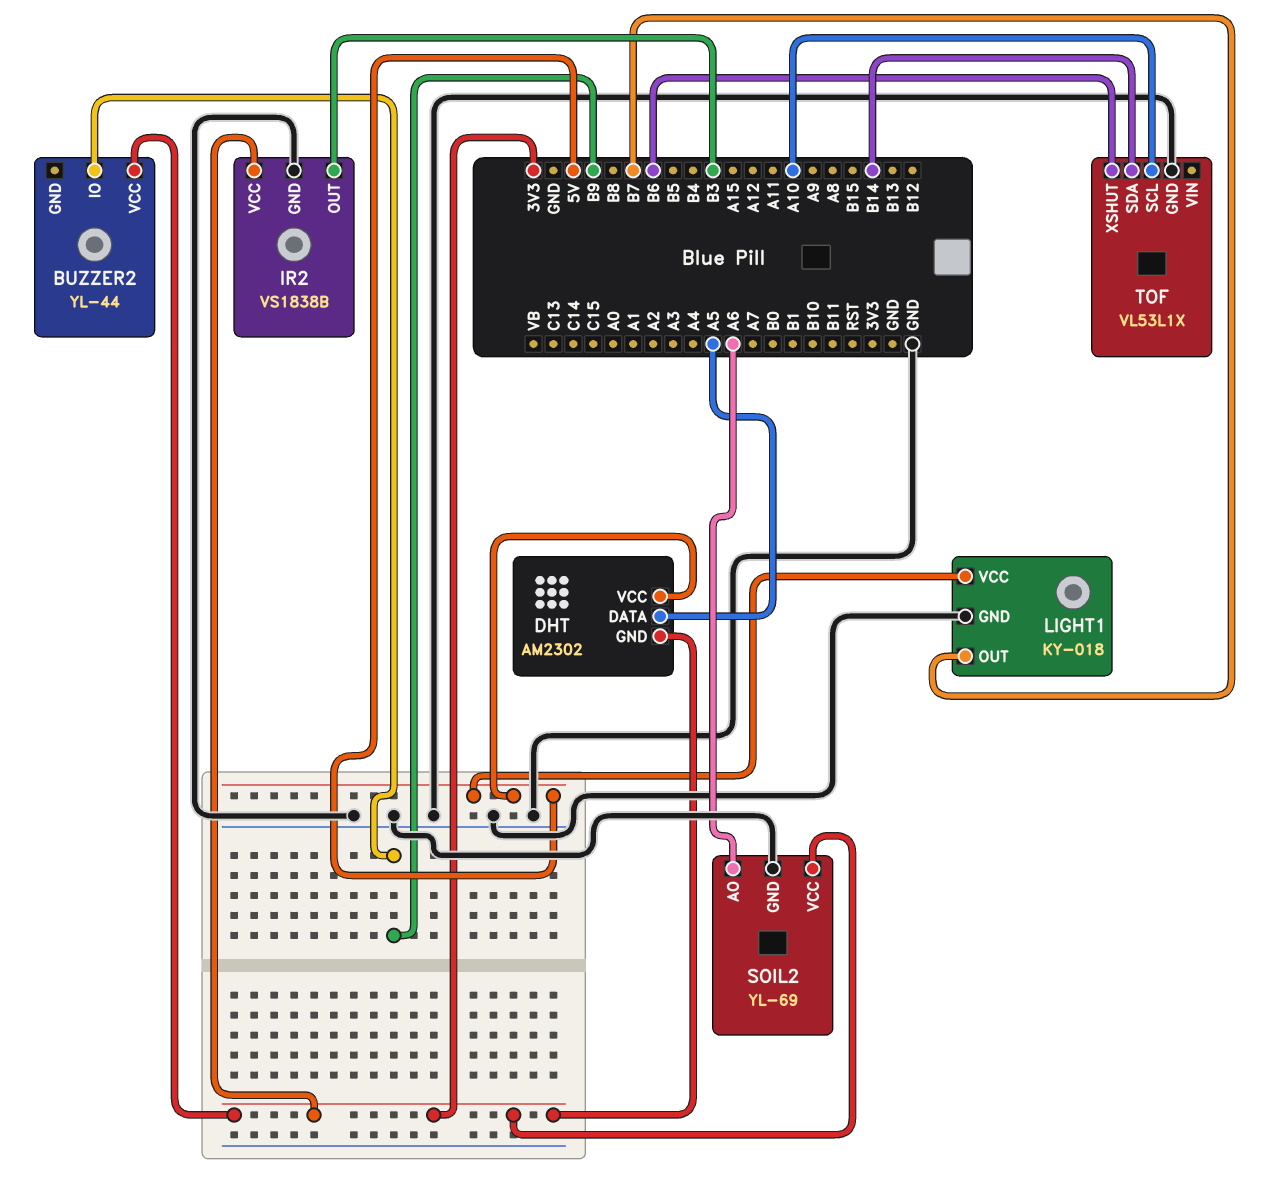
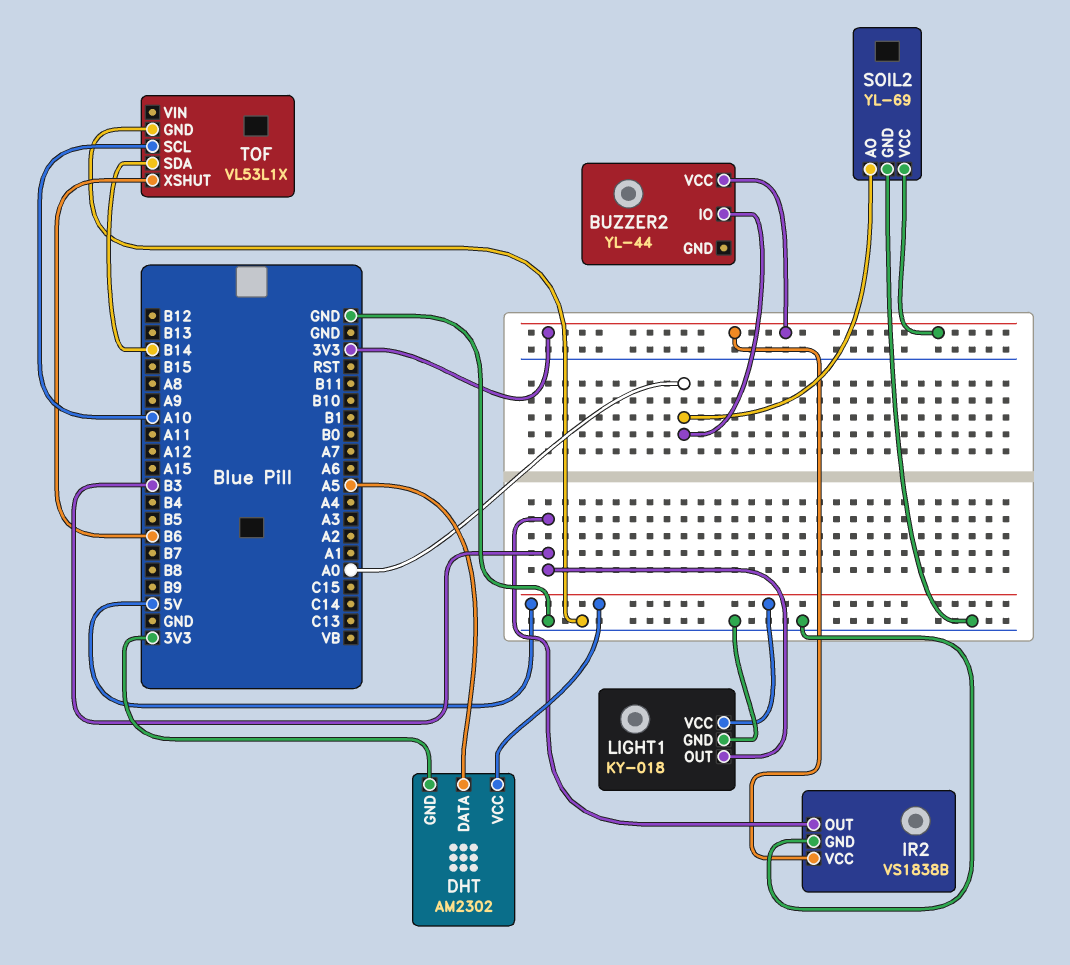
BUZZER2 pin IO: B9 -> A0
LIGHT1 pin OUT: B7 -> B3
SOIL2 pin AO: A6 -> A0

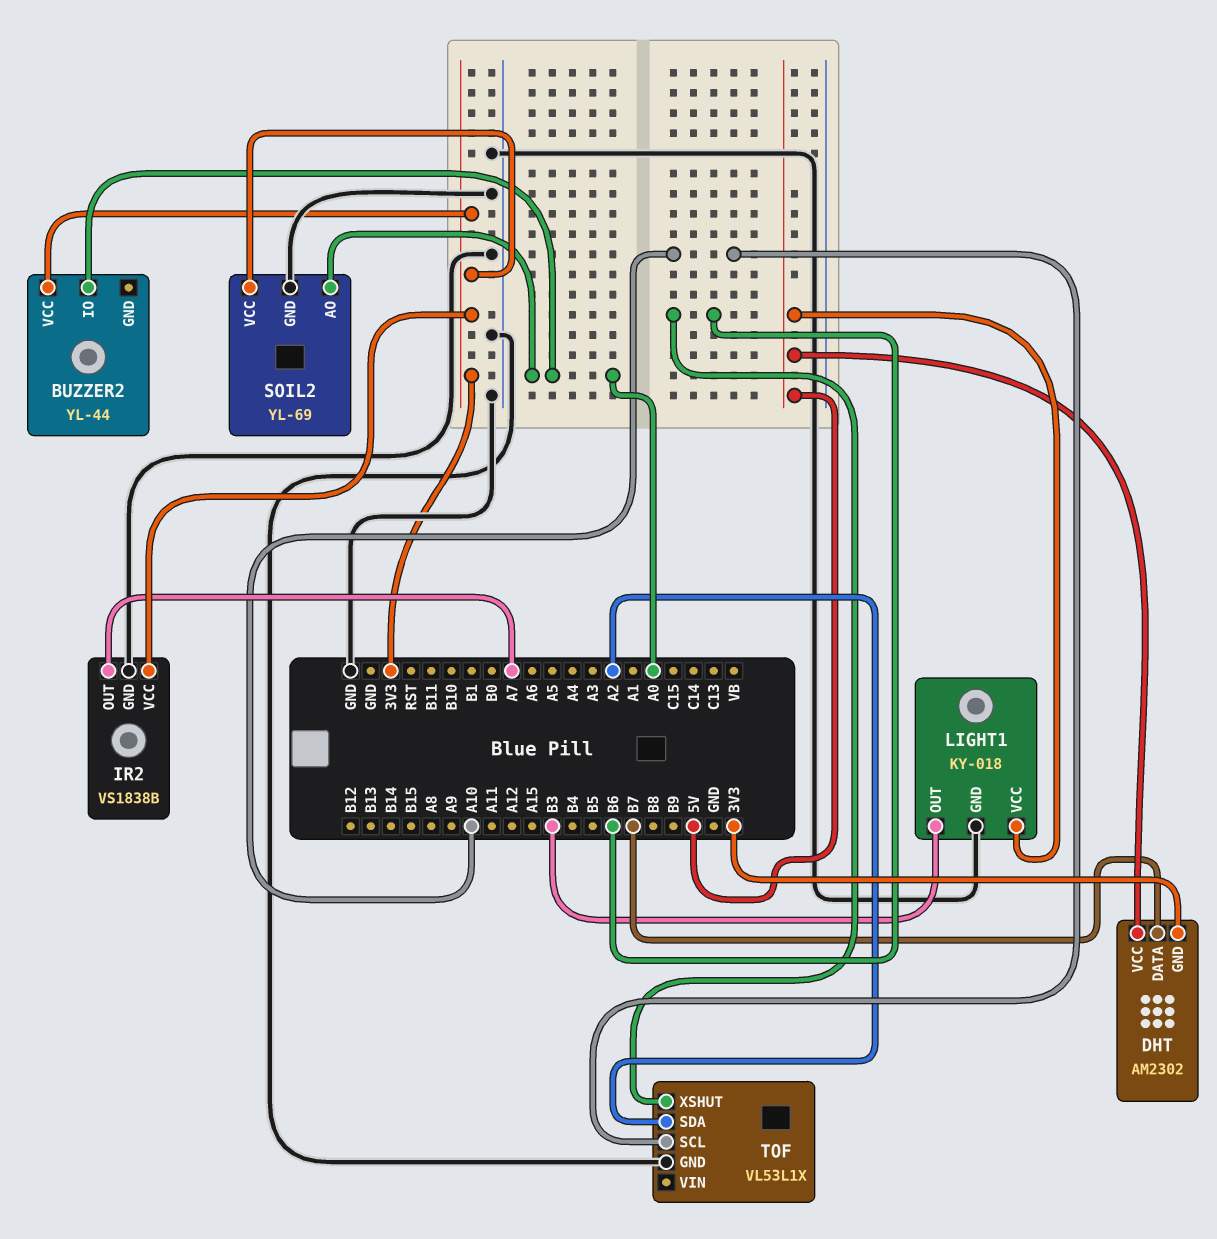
DHT pin DATA: A5 -> B7
IR2 pin OUT: B3 -> A7
TOF pin SDA: B14 -> A2

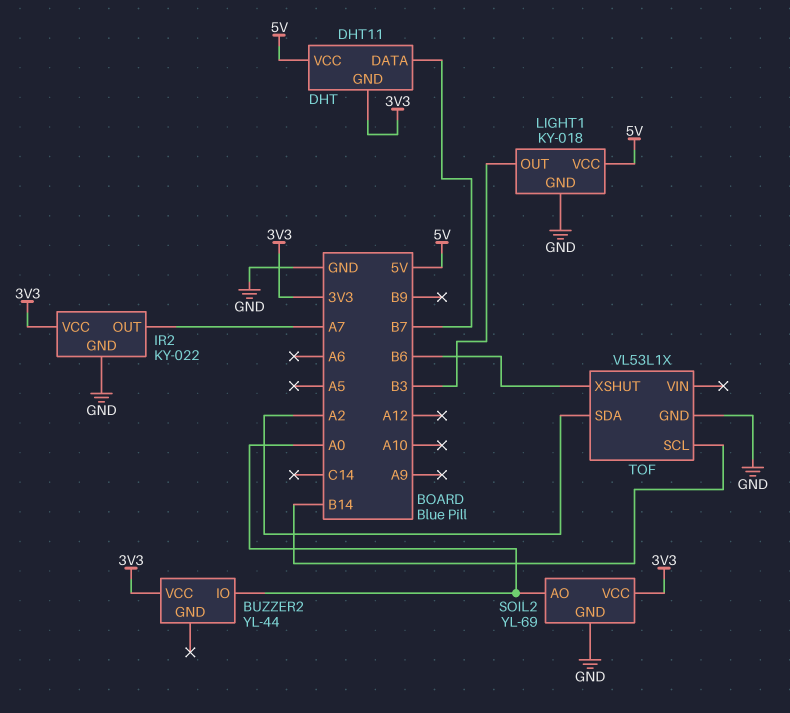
DHT: AM2302 -> DHT11
IR2: VS1838B -> KY-022
TOF pin SCL: A10 -> B14

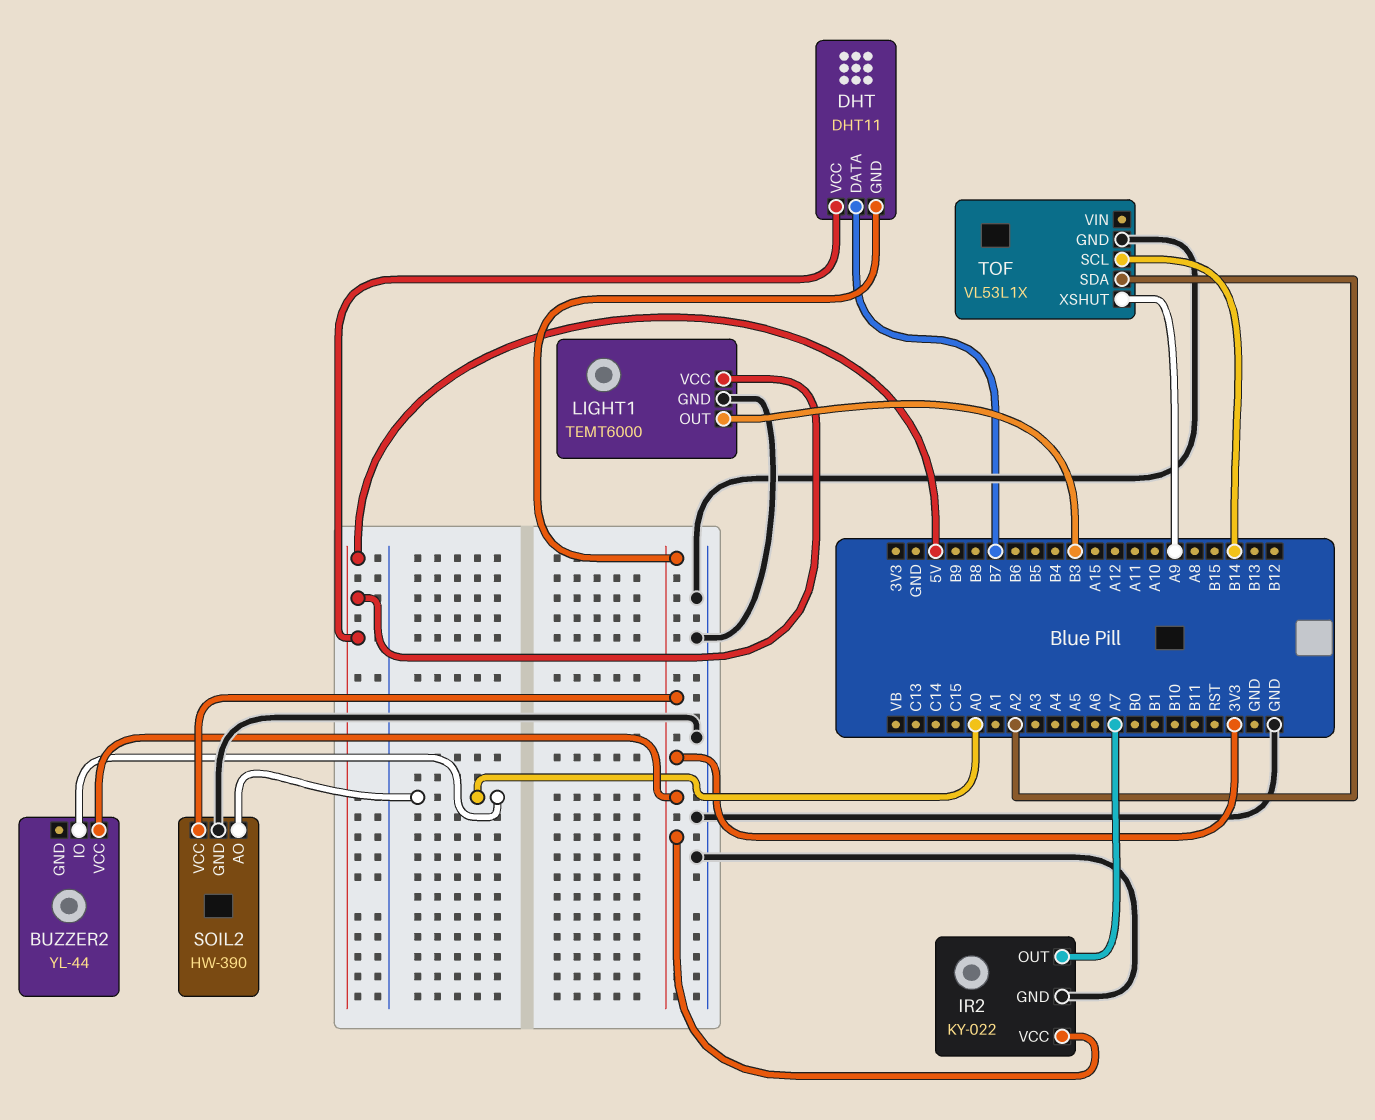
LIGHT1: KY-018 -> TEMT6000
SOIL2: YL-69 -> HW-390
TOF pin XSHUT: B6 -> A9

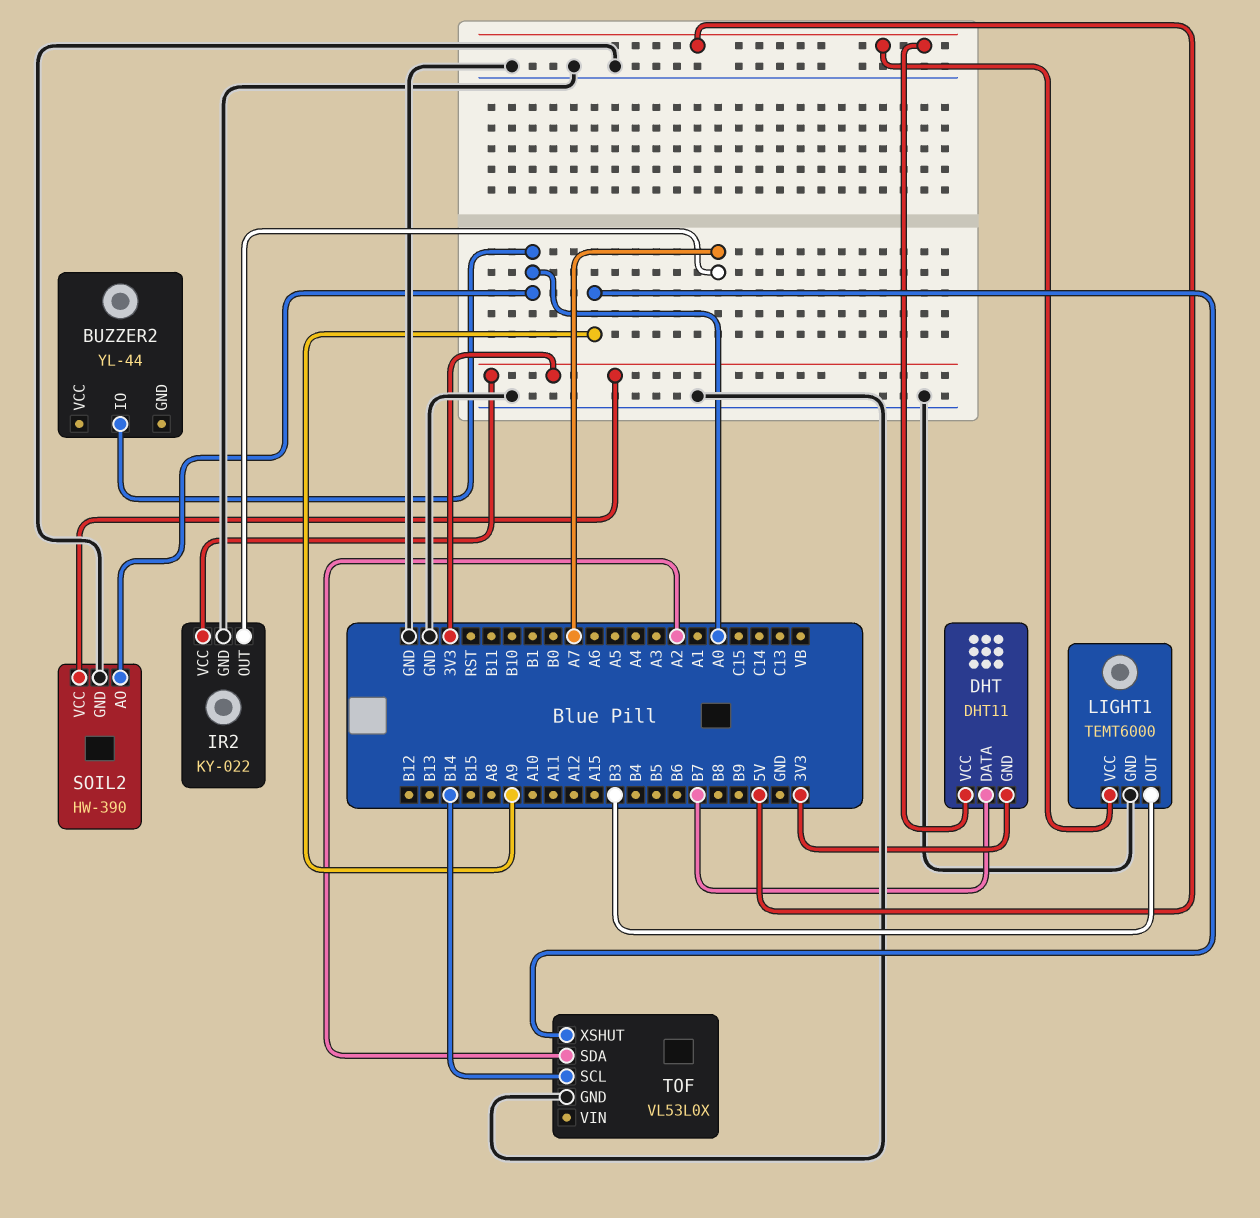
BUZZER2 pin VCC: 3V3 -> none
TOF: VL53L1X -> VL53L0X

